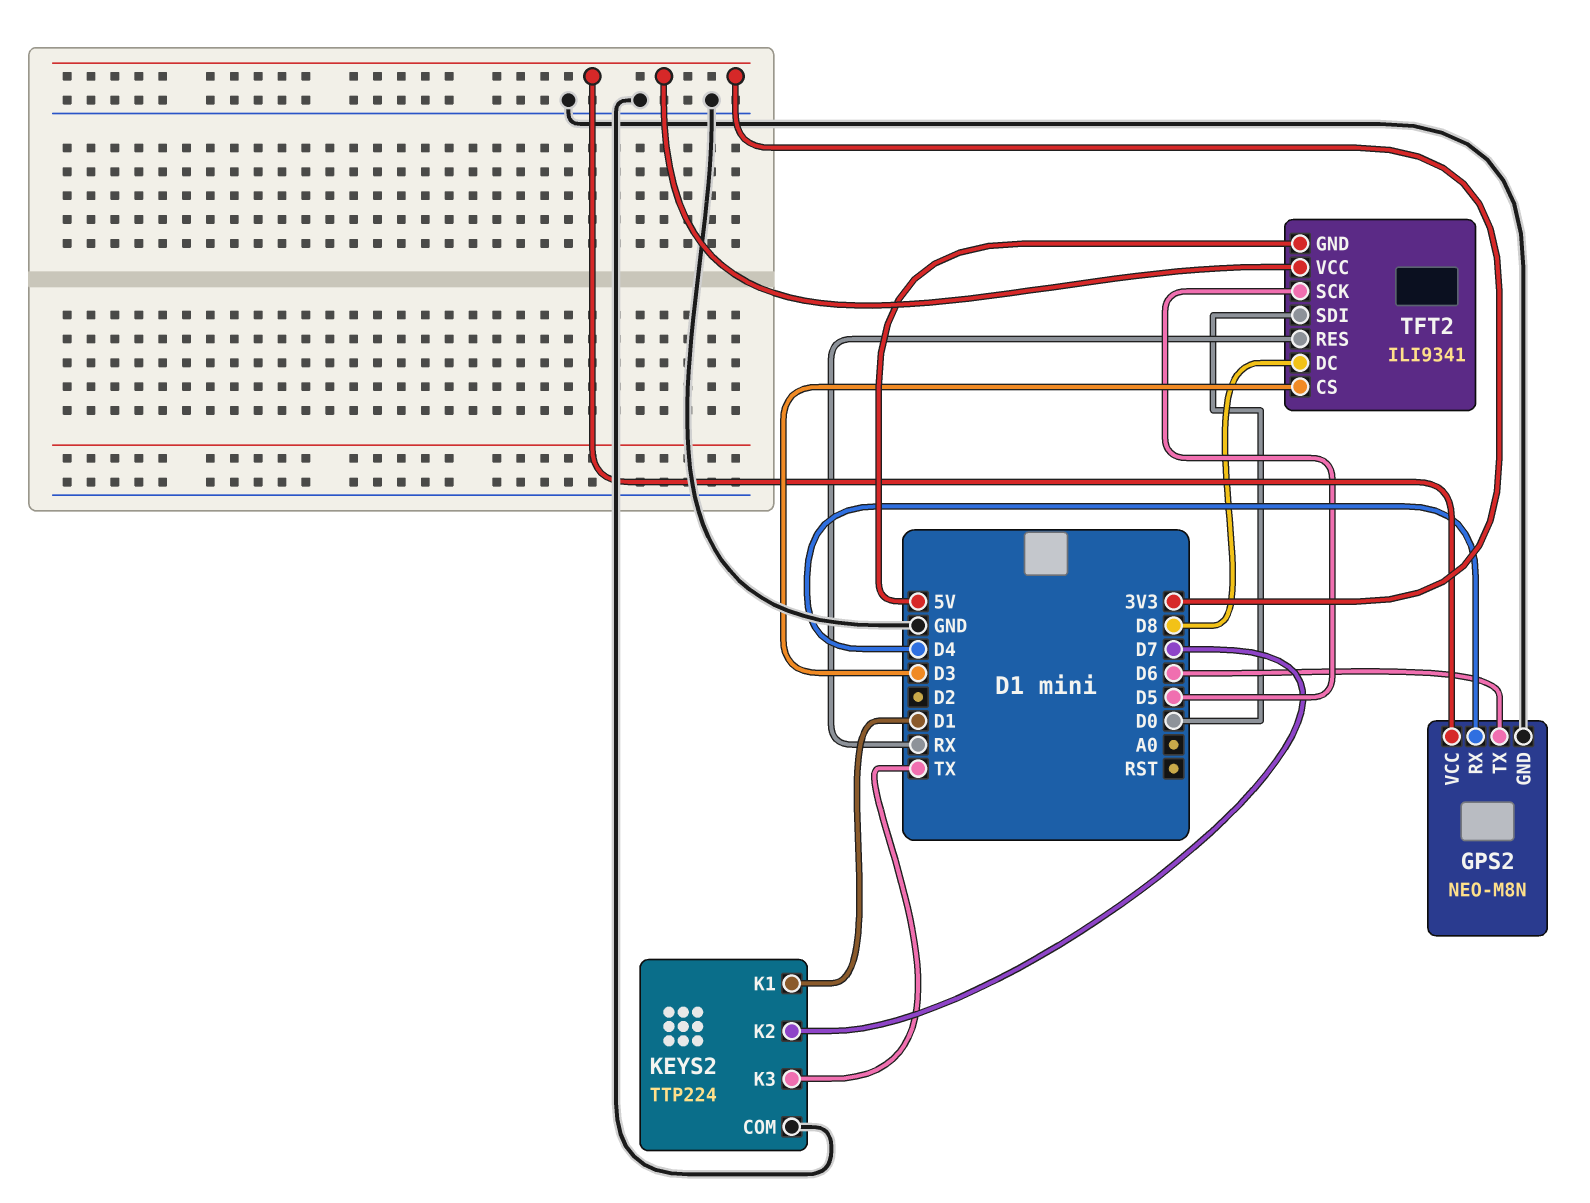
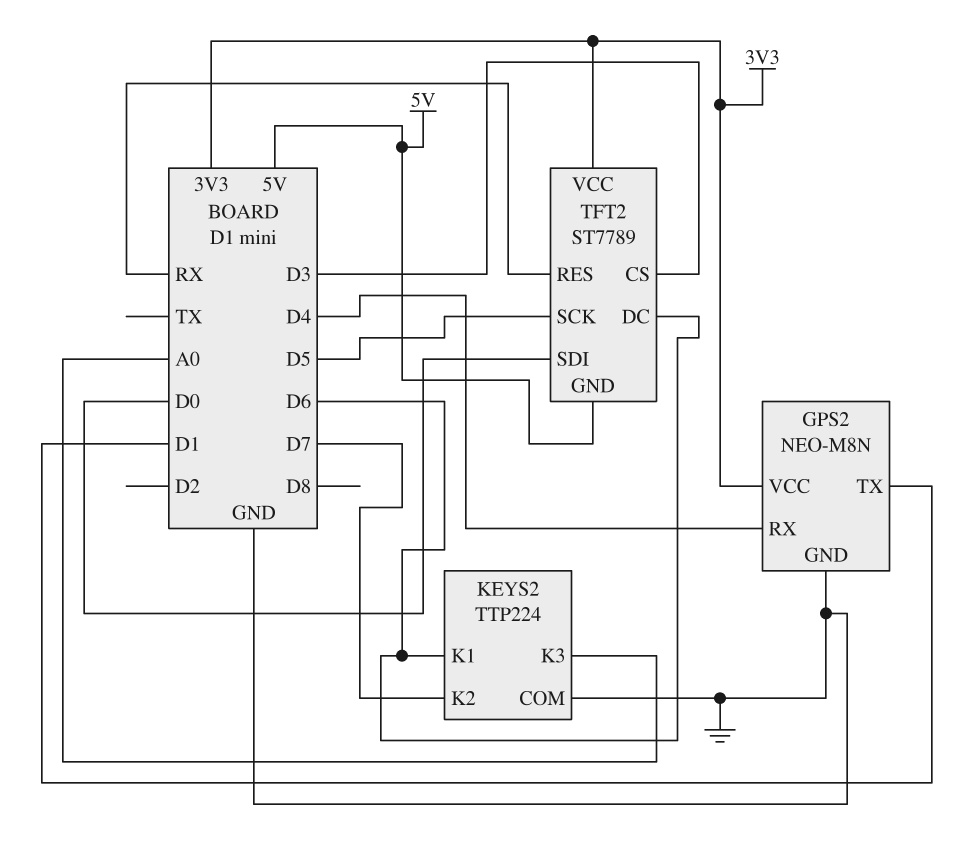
GPS2 pin TX: D6 -> D1
KEYS2 pin K1: D1 -> D6
KEYS2 pin K3: TX -> A0
TFT2: ILI9341 -> ST7789
TFT2 pin DC: D8 -> D6

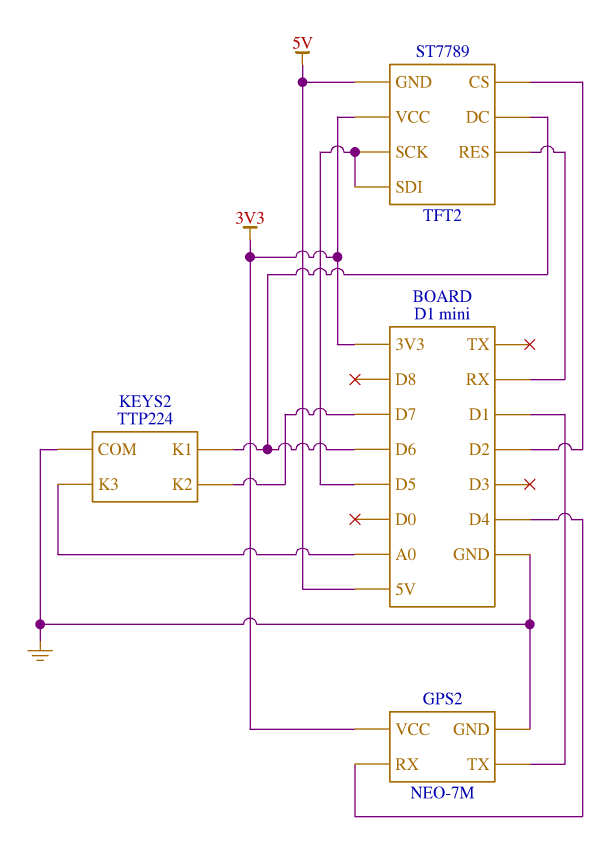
GPS2: NEO-M8N -> NEO-7M
TFT2 pin CS: D3 -> D2
TFT2 pin SDI: D0 -> D5

